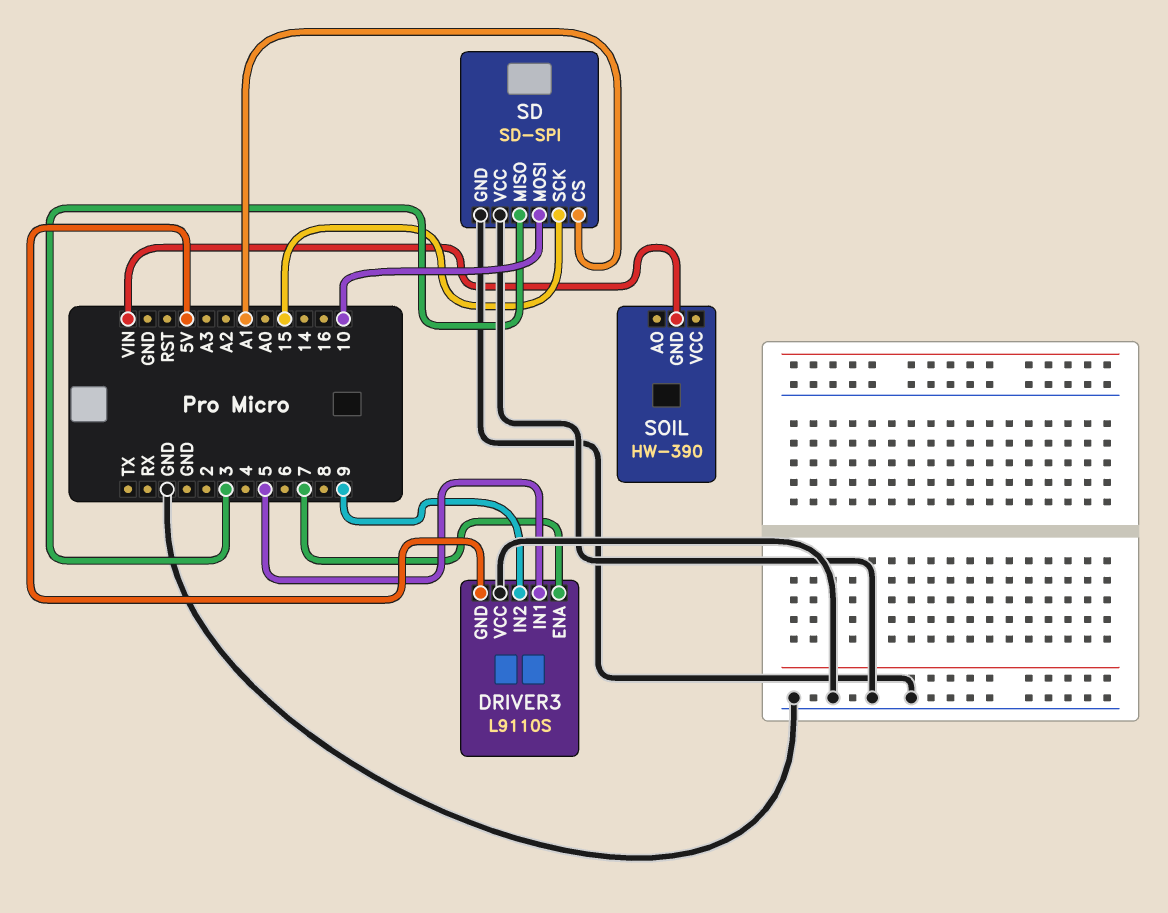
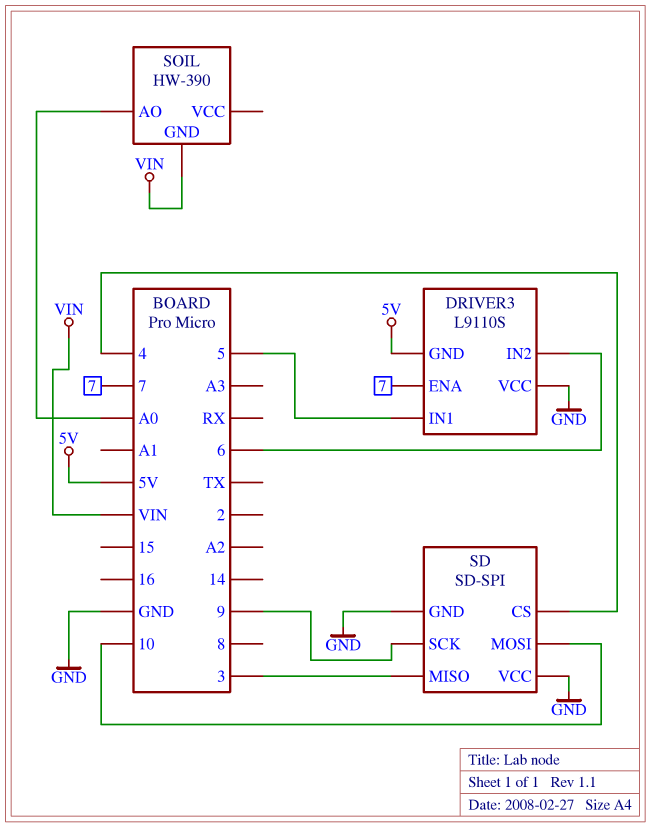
DRIVER3 pin IN2: 9 -> 6
SD pin CS: A1 -> 4
SD pin SCK: 15 -> 9
SOIL pin AO: none -> A0

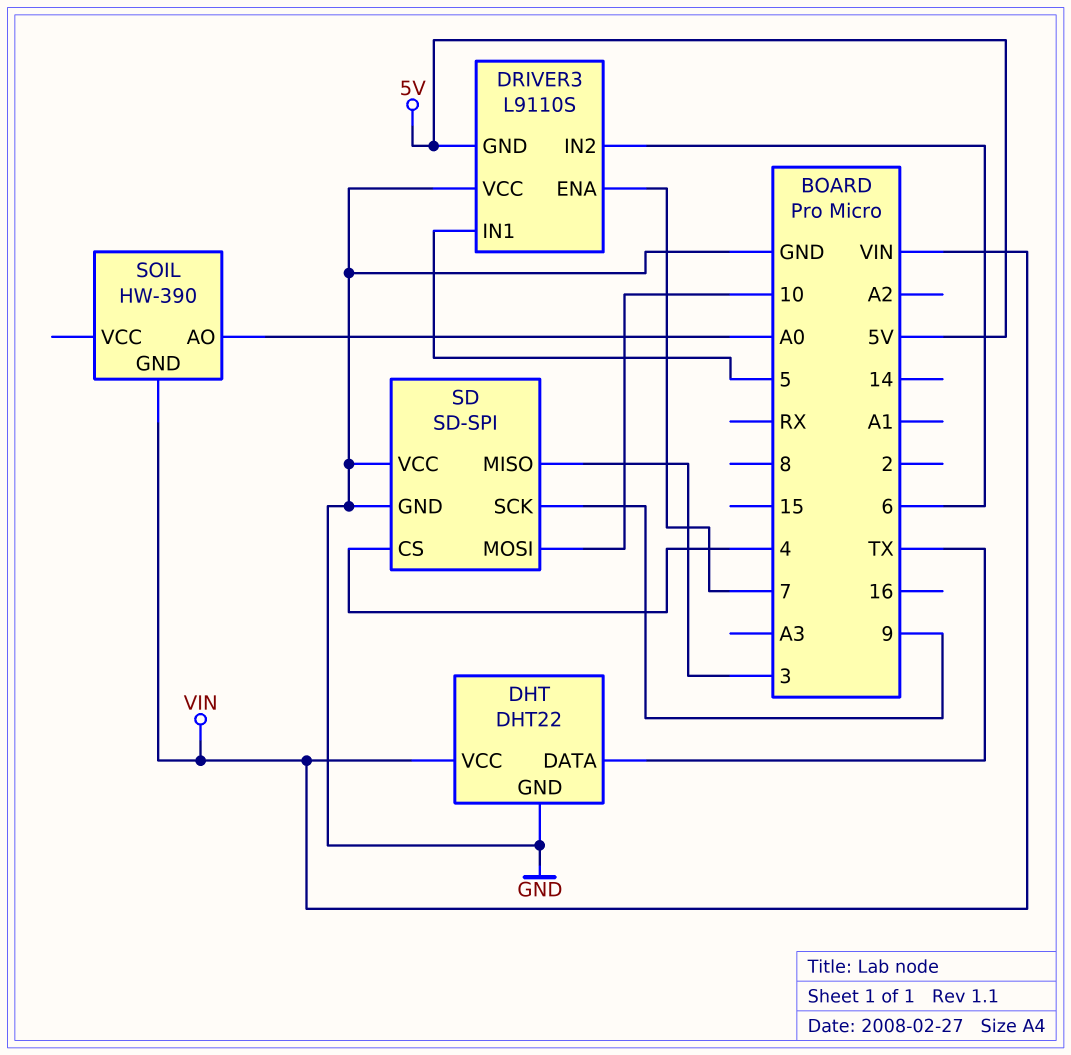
DHT: none -> DHT22
DHT pin DATA: none -> TX
DHT pin GND: none -> GND
DHT pin VCC: none -> VIN

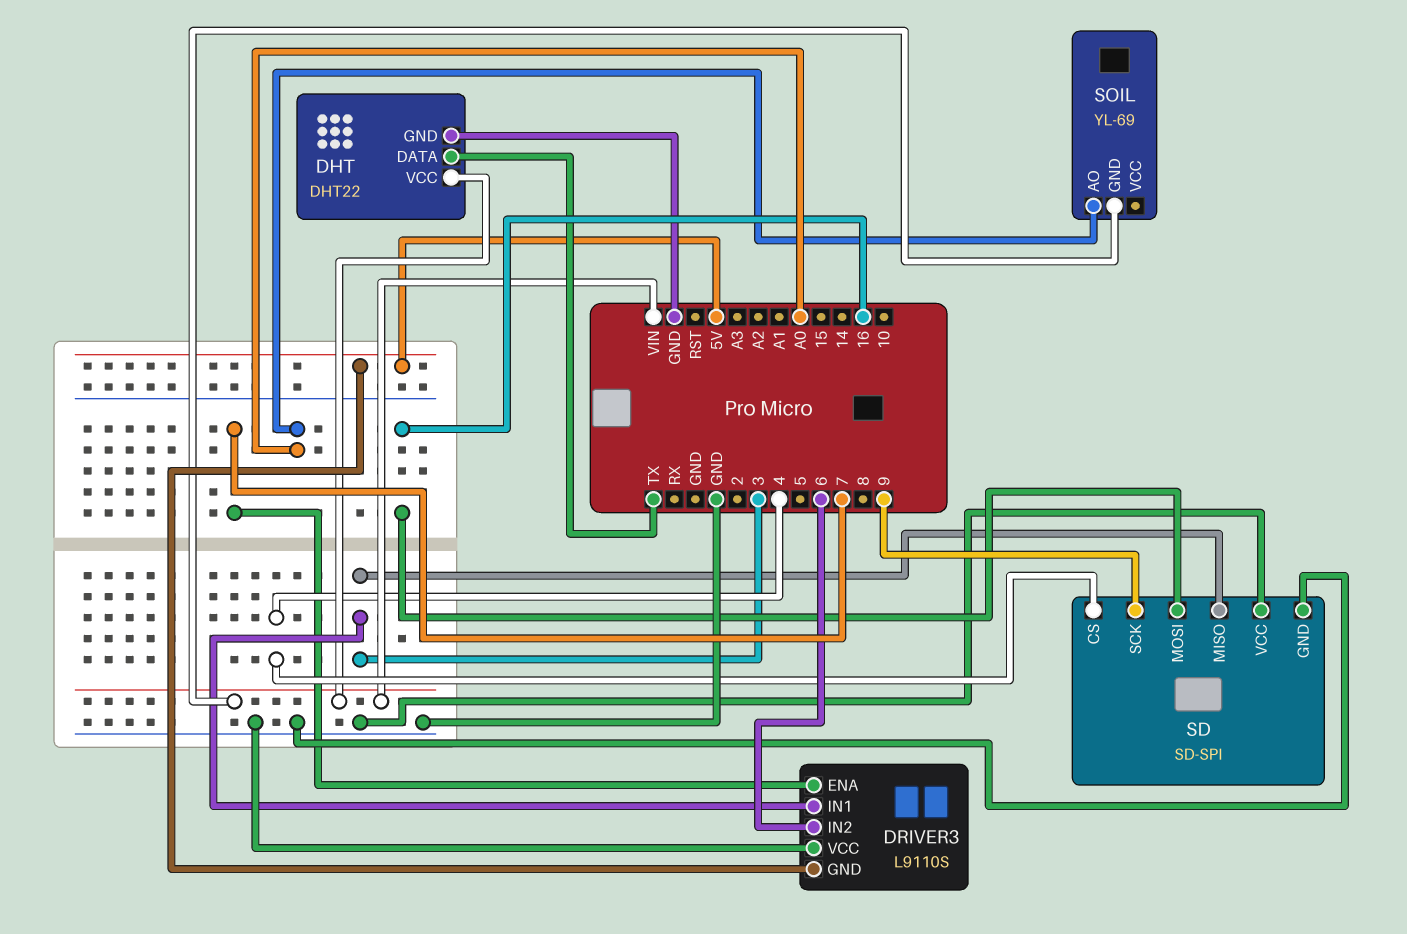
DRIVER3 pin IN1: 5 -> 3
SD pin MOSI: 10 -> 16
SOIL: HW-390 -> YL-69

